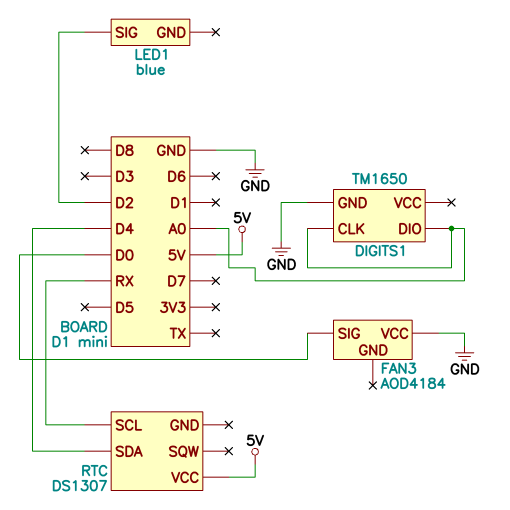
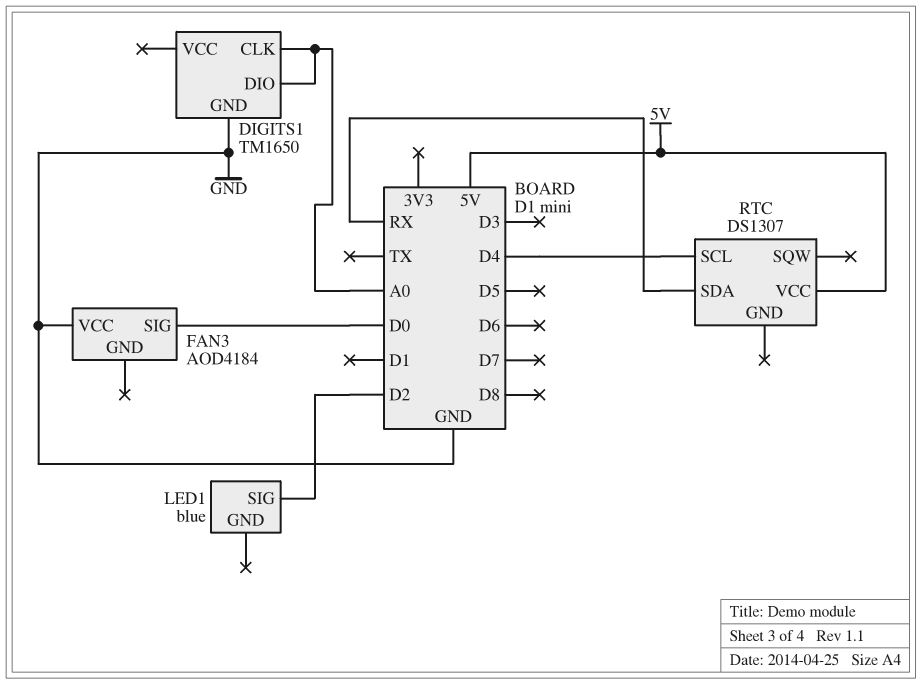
RTC pin SCL: RX -> D4
RTC pin SDA: D4 -> RX

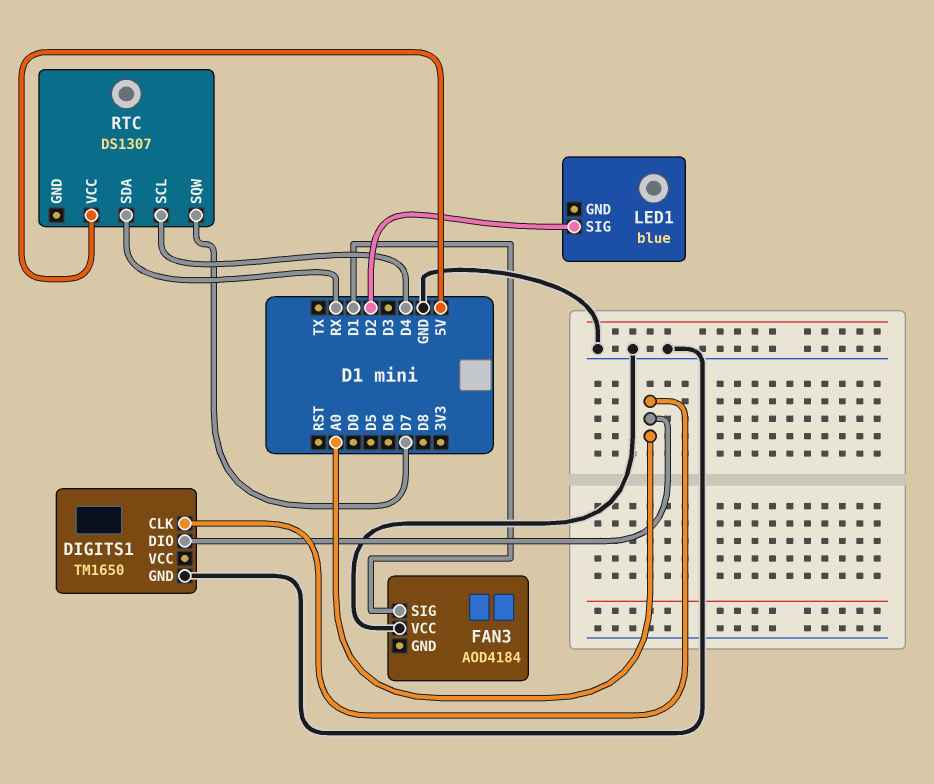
FAN3 pin SIG: D0 -> D1
RTC pin SQW: none -> D7

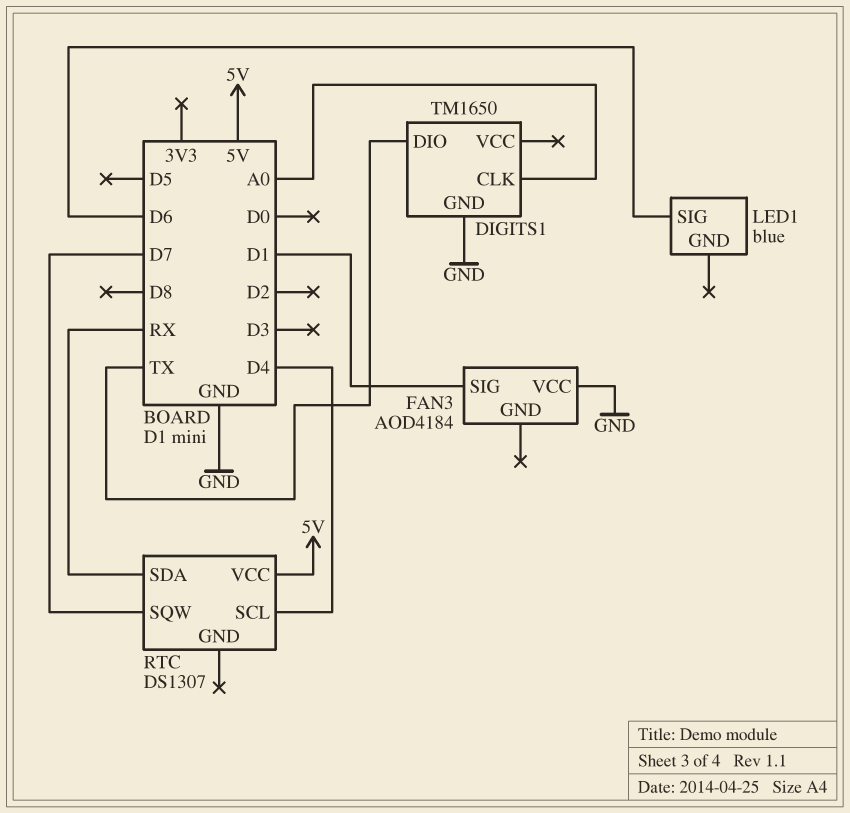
DIGITS1 pin DIO: A0 -> TX
LED1 pin SIG: D2 -> D6

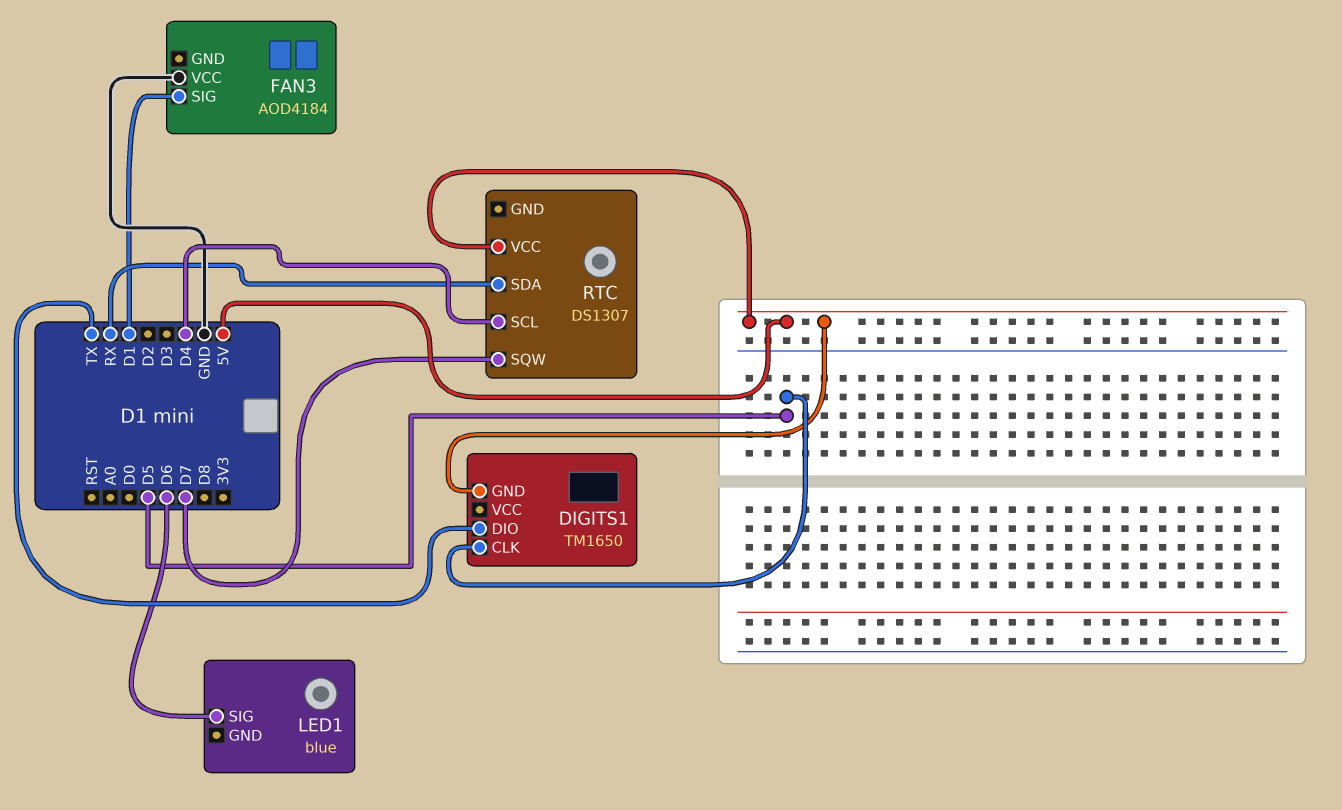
DIGITS1 pin CLK: A0 -> D5
DIGITS1 pin GND: GND -> 5V

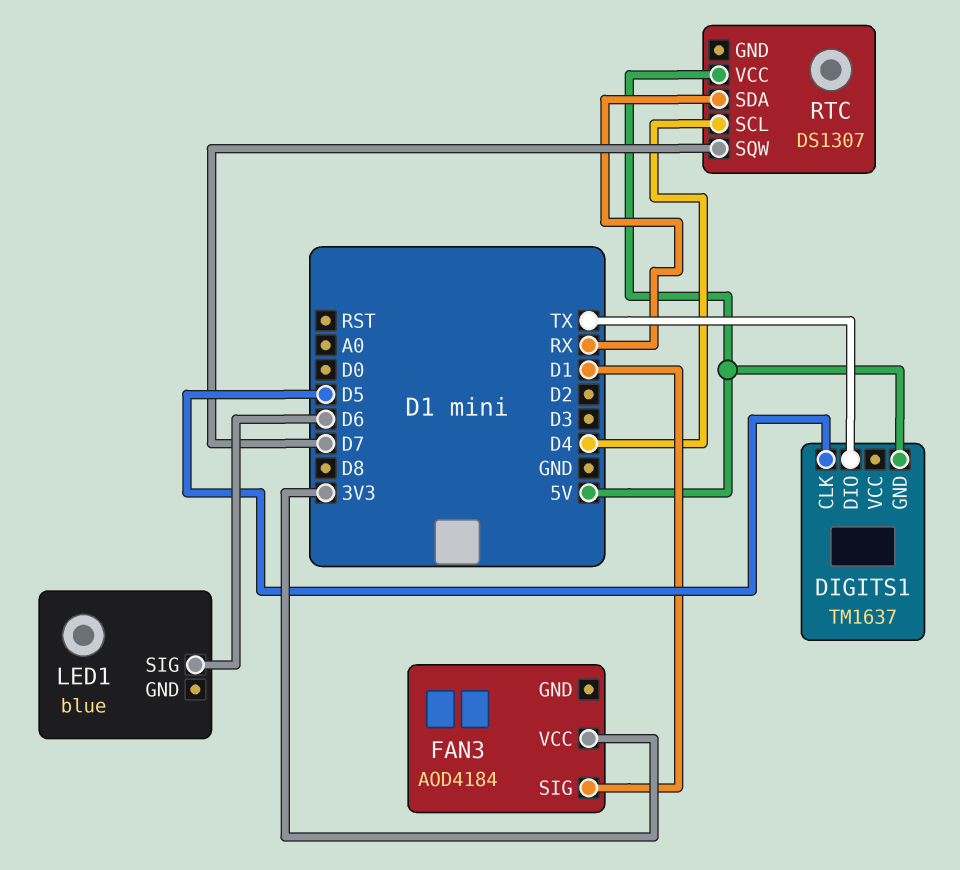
DIGITS1: TM1650 -> TM1637
FAN3 pin VCC: GND -> 3V3

